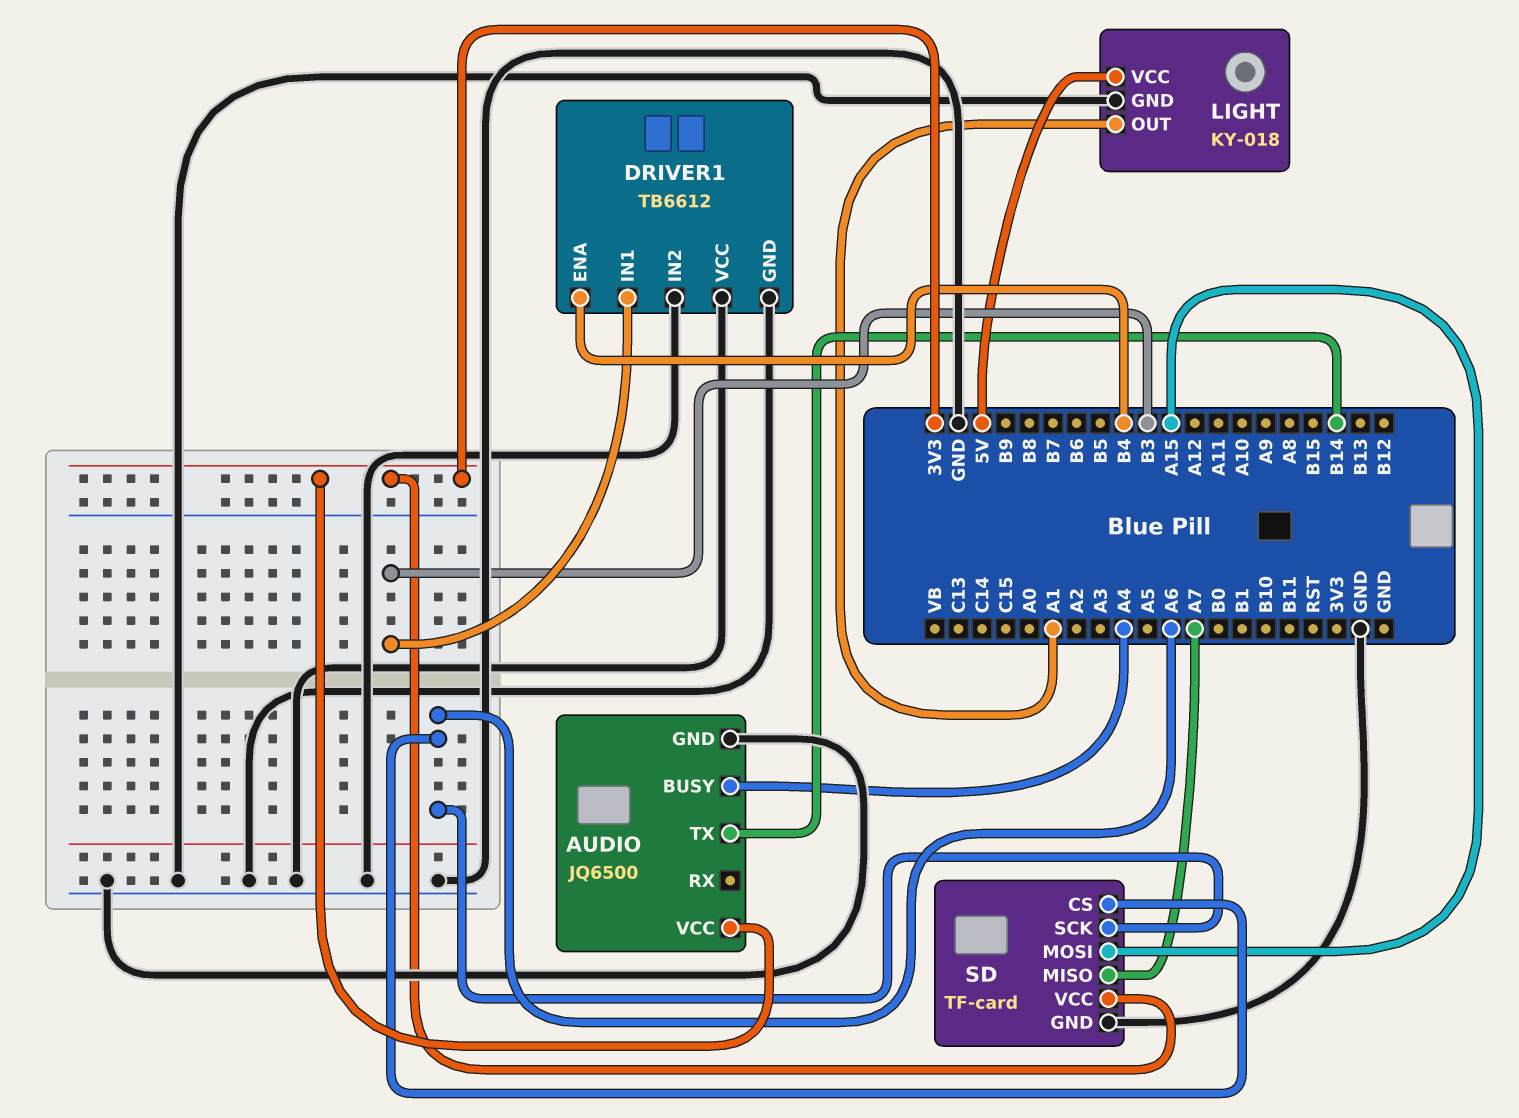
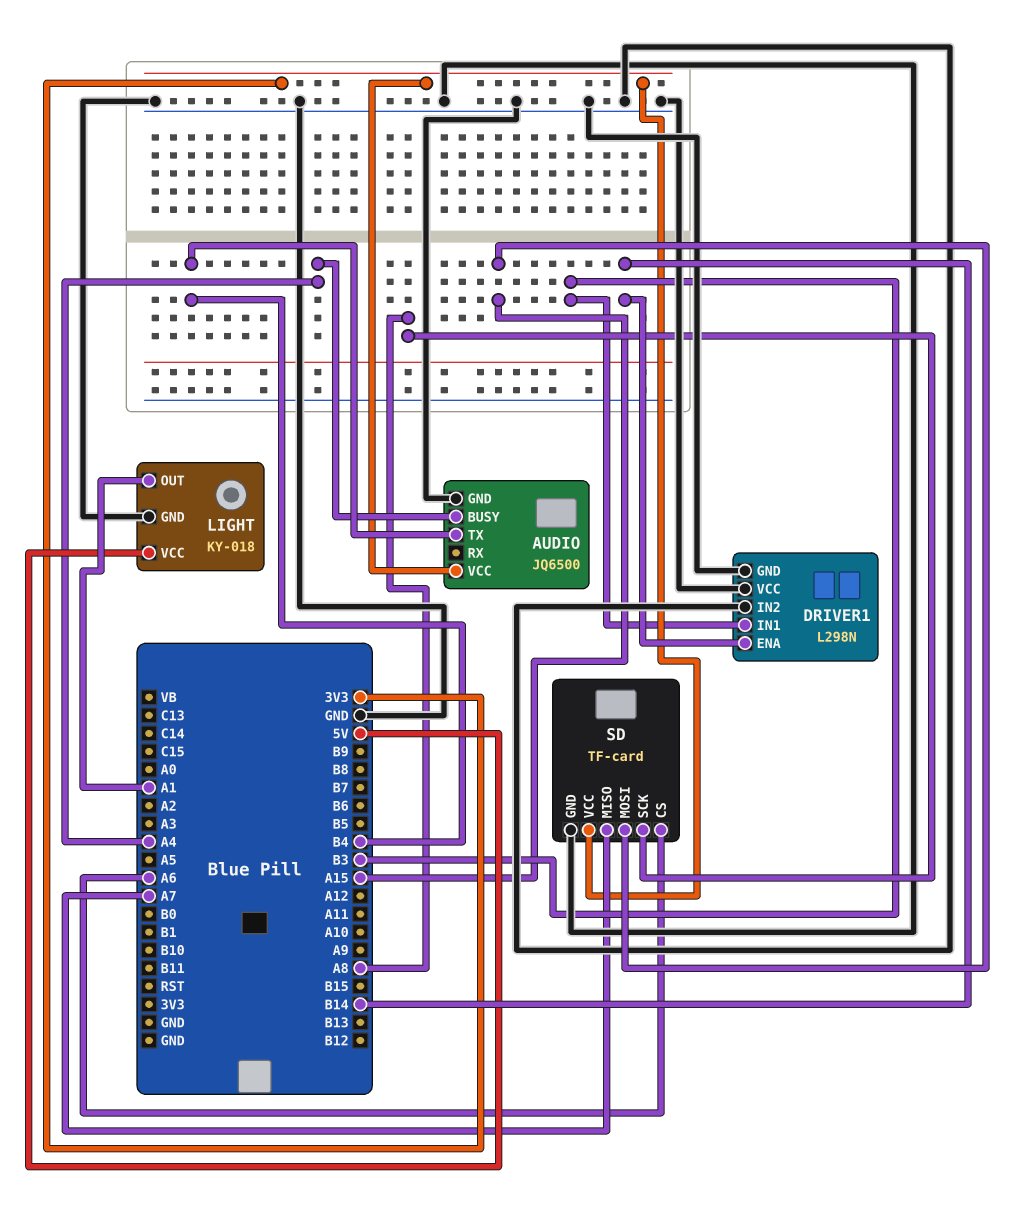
AUDIO pin TX: B14 -> B4
DRIVER1: TB6612 -> L298N
DRIVER1 pin ENA: B4 -> B14
SD pin SCK: A6 -> A8

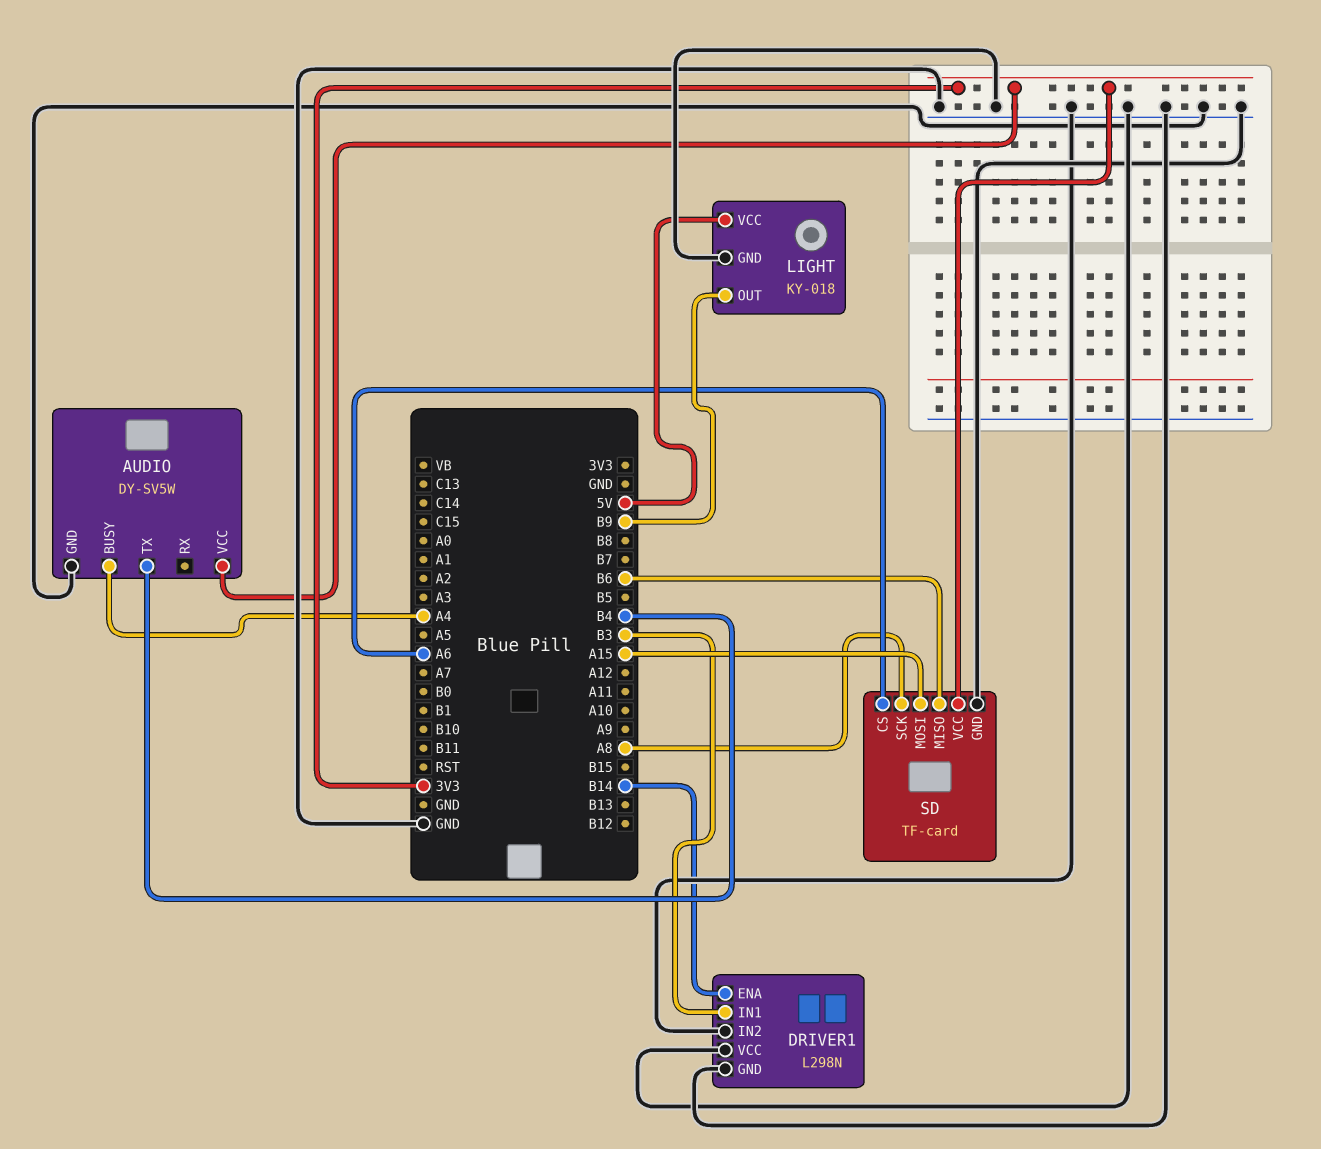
AUDIO: JQ6500 -> DY-SV5W
LIGHT pin OUT: A1 -> B9
SD pin MISO: A7 -> B6

